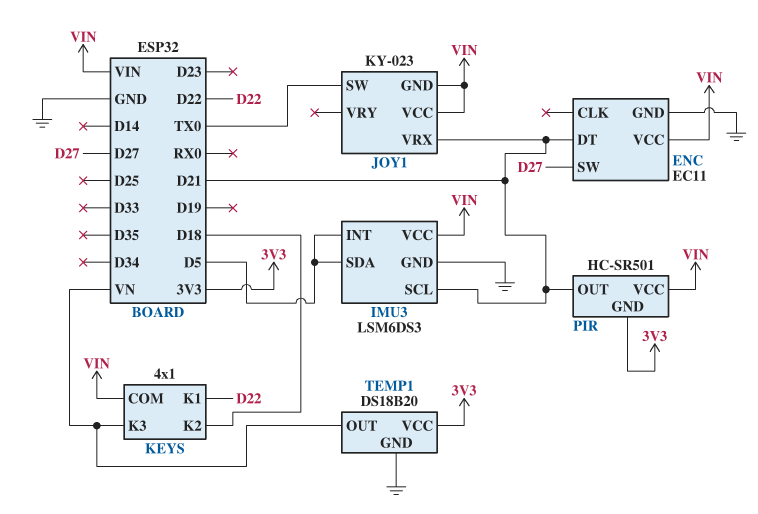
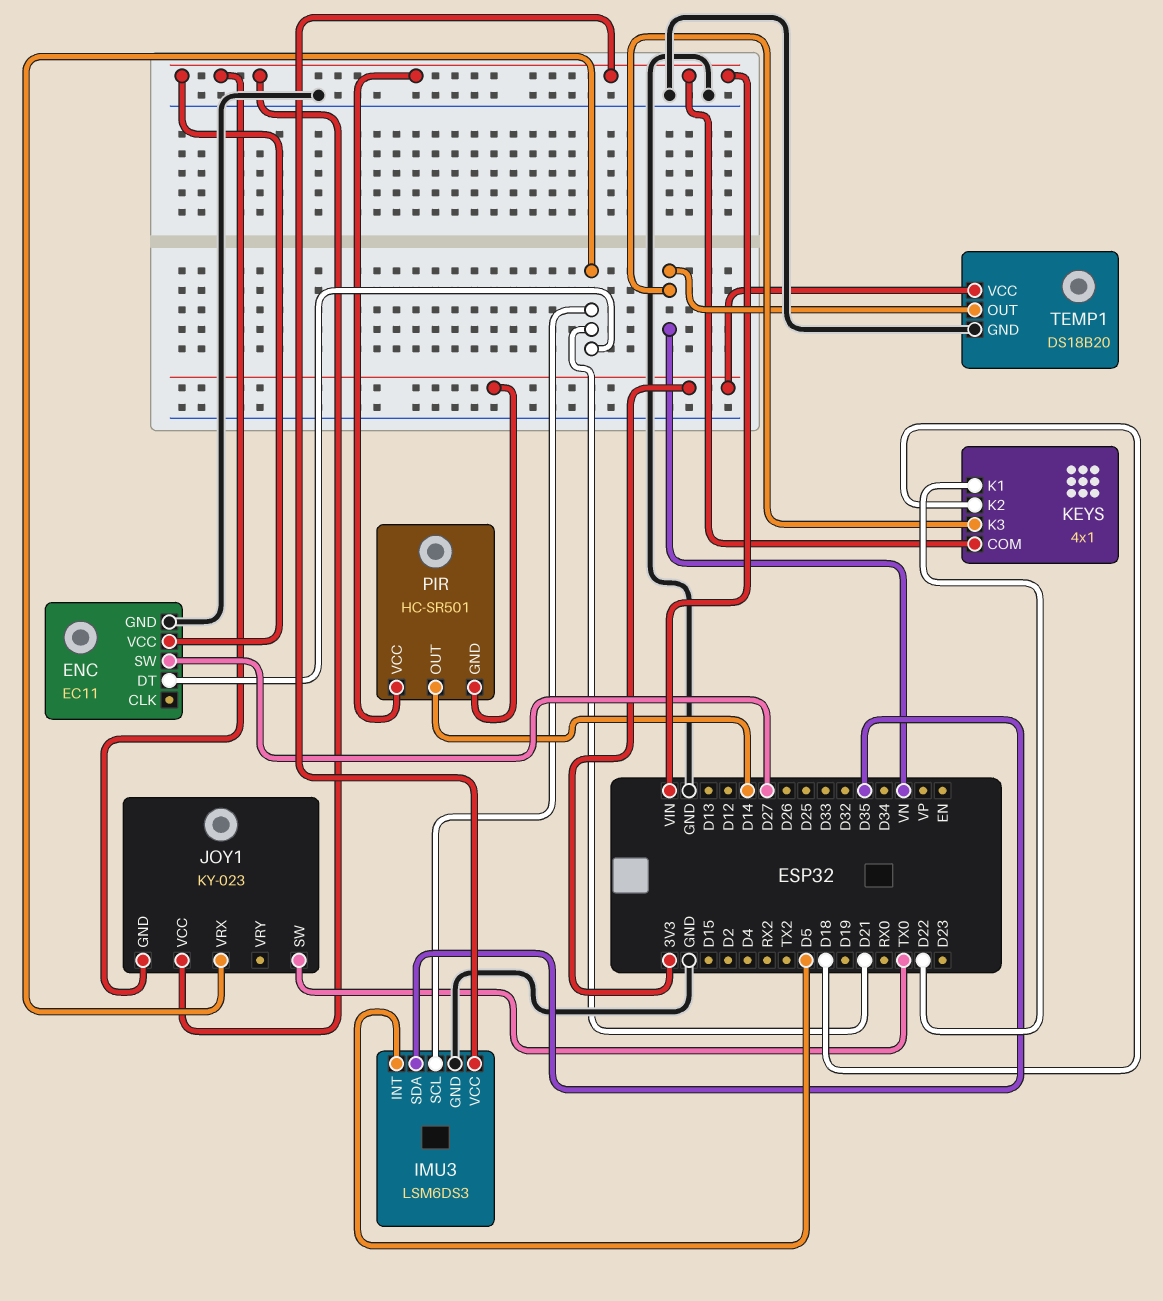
IMU3 pin SDA: D5 -> D35
PIR pin OUT: D21 -> D14

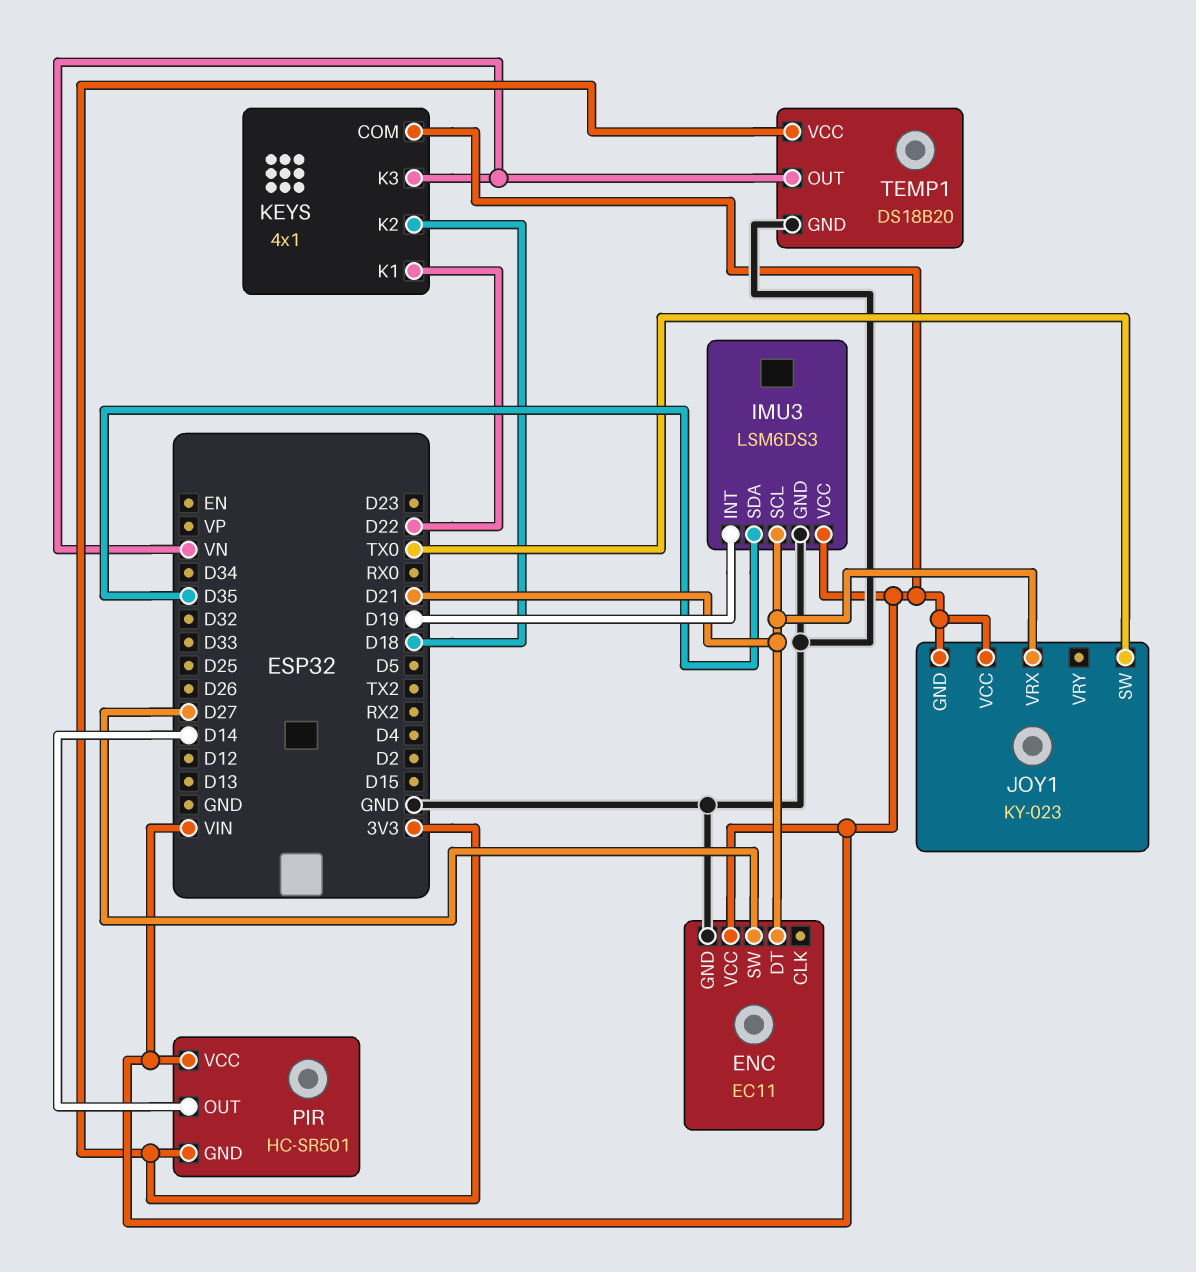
IMU3 pin INT: D5 -> D19

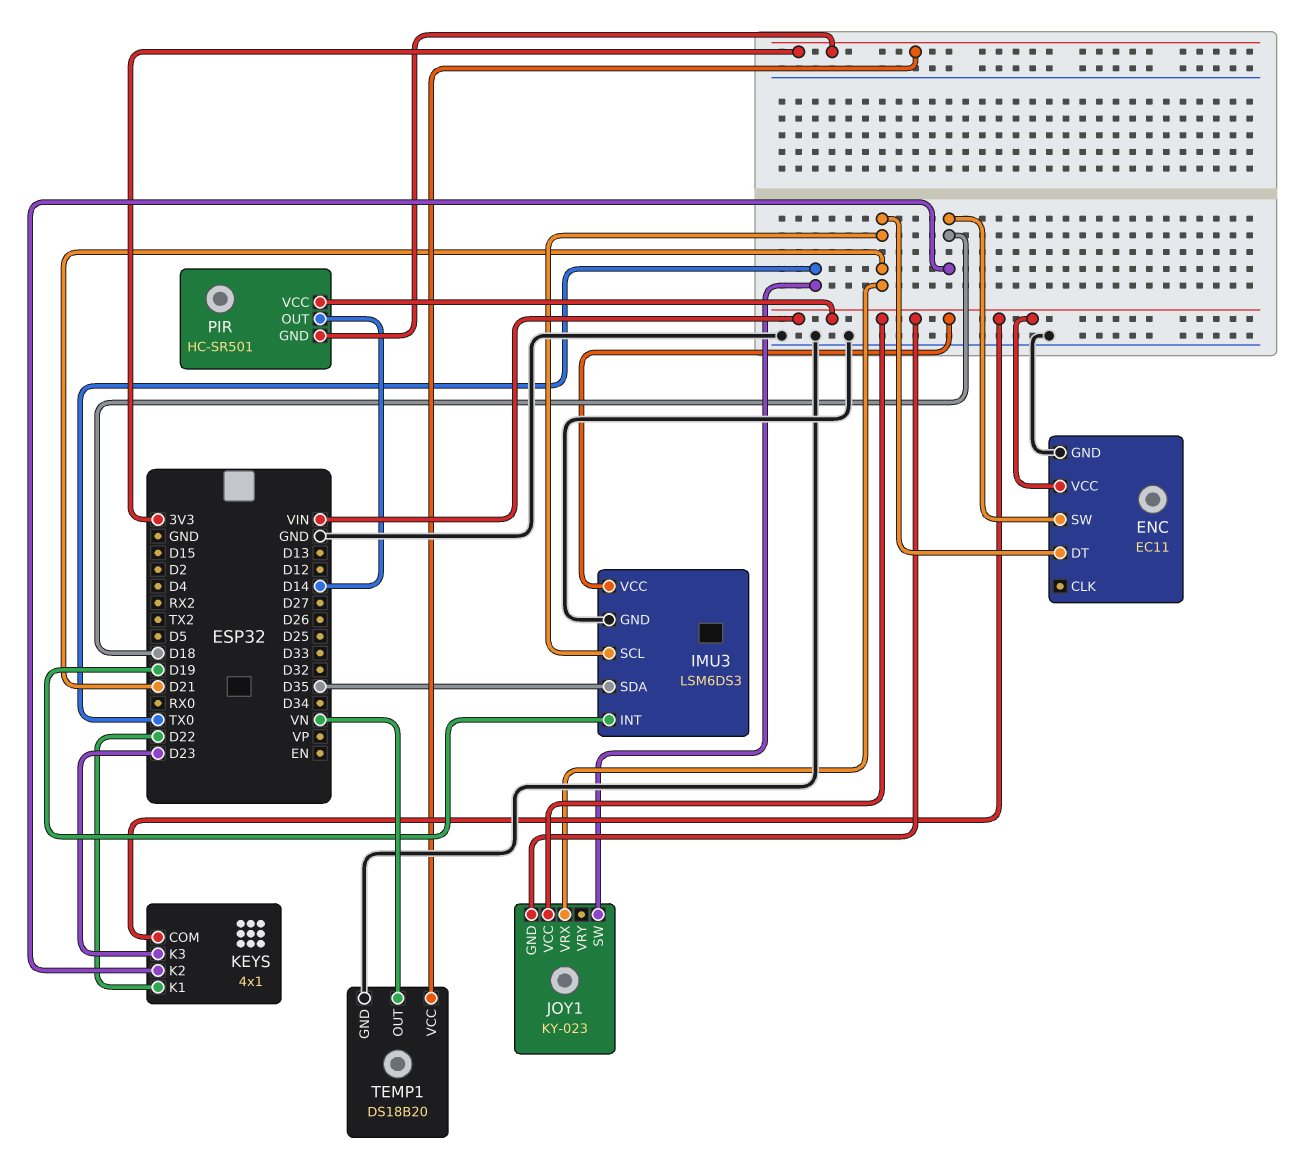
ENC pin SW: D27 -> D18
KEYS pin K3: VN -> D23

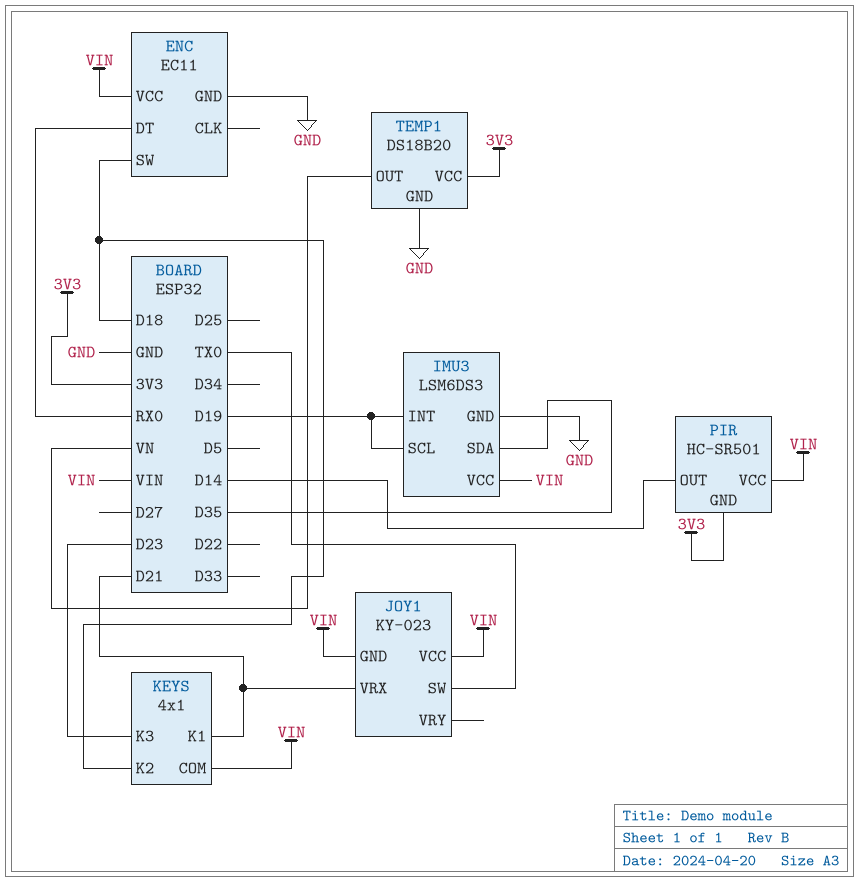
ENC pin DT: D21 -> RX0
IMU3 pin SCL: D21 -> D19
KEYS pin K1: D22 -> D21

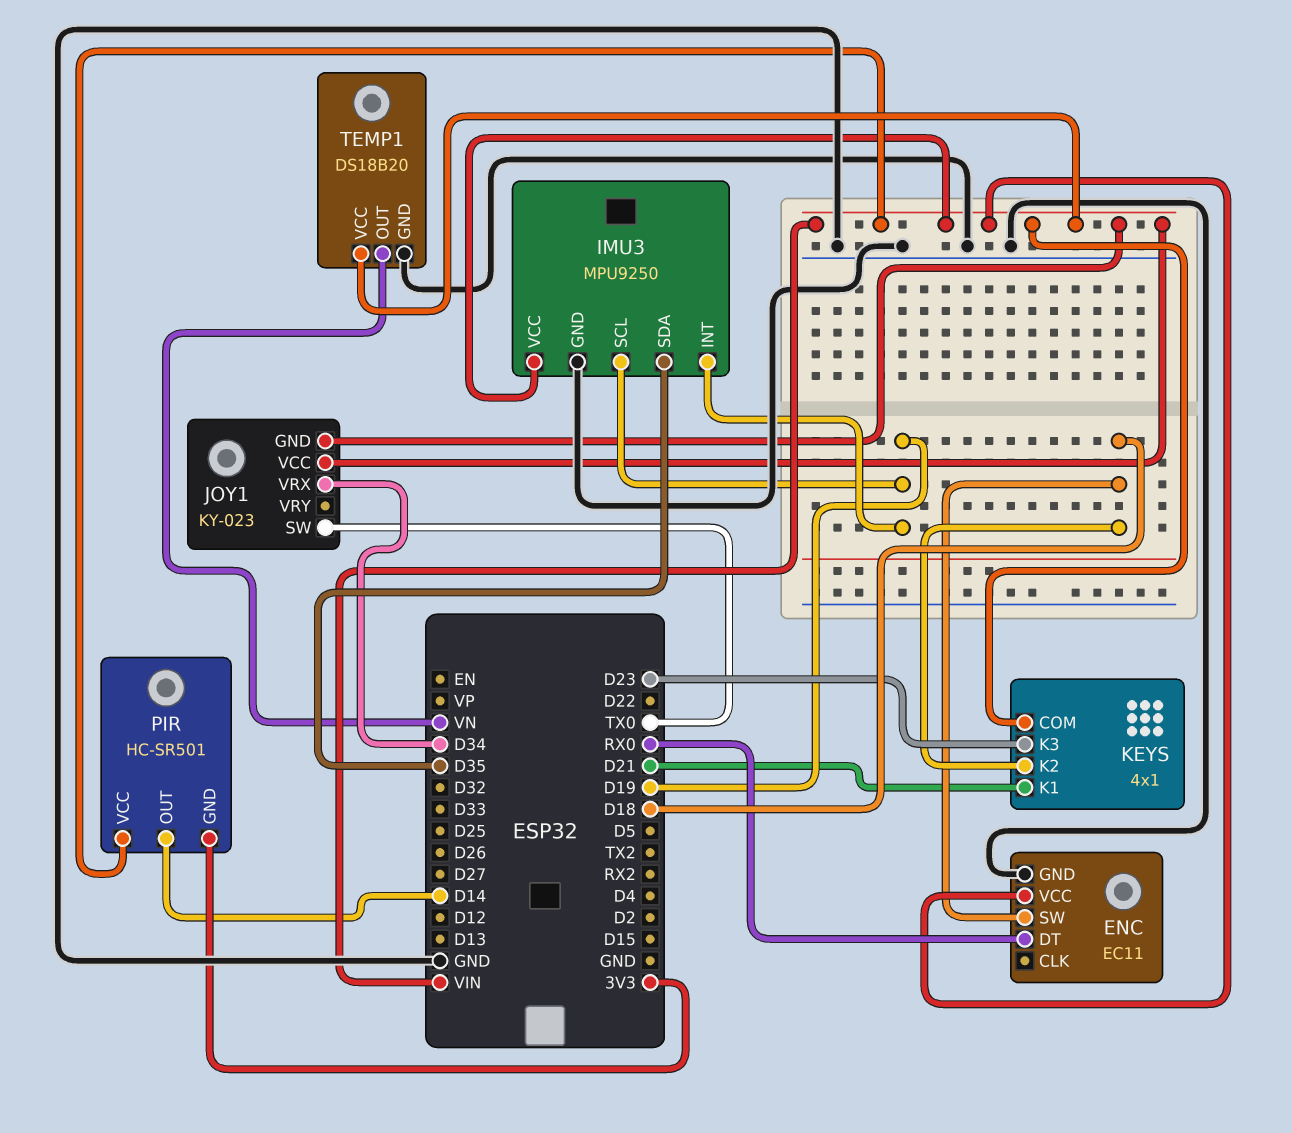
IMU3: LSM6DS3 -> MPU9250
JOY1 pin VRX: D21 -> D34
TEMP1 pin VCC: 3V3 -> VIN

